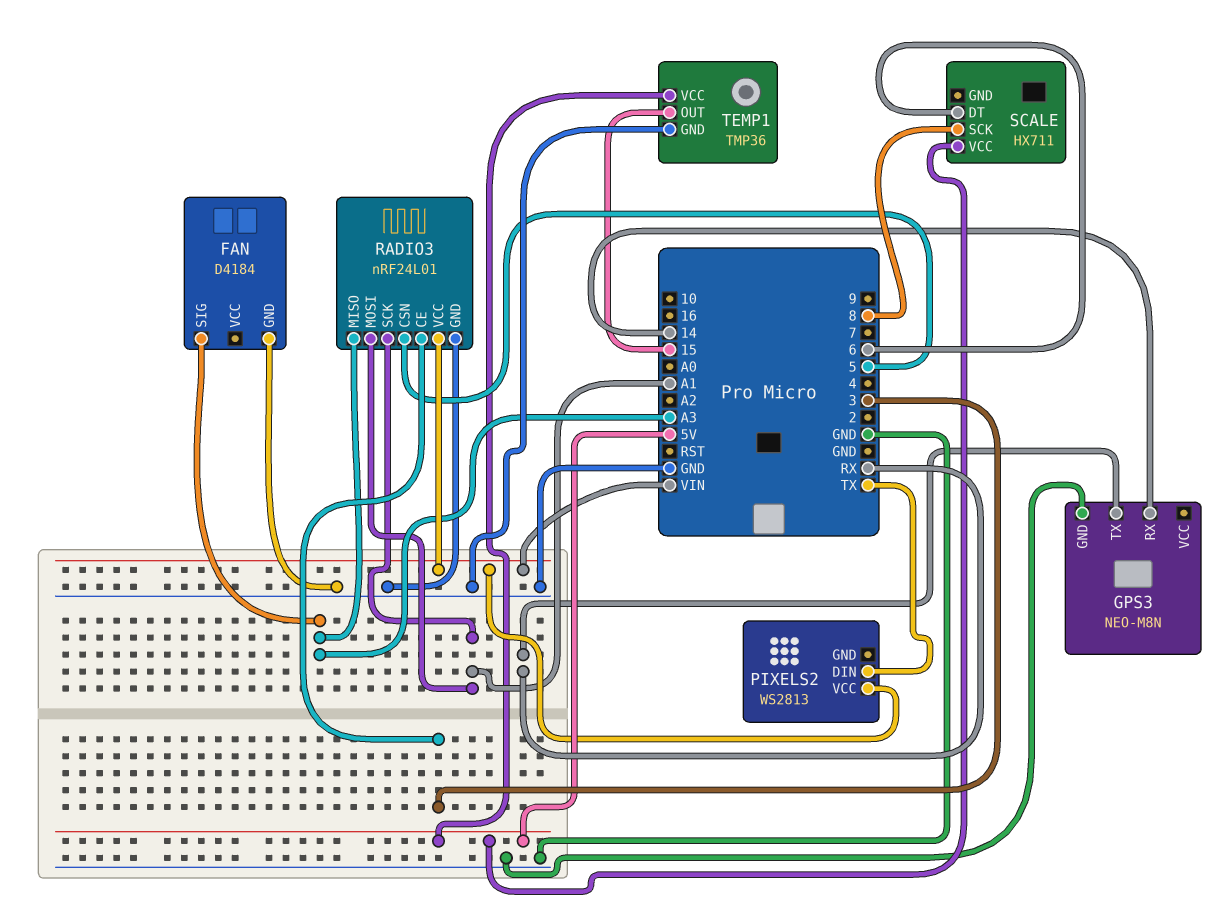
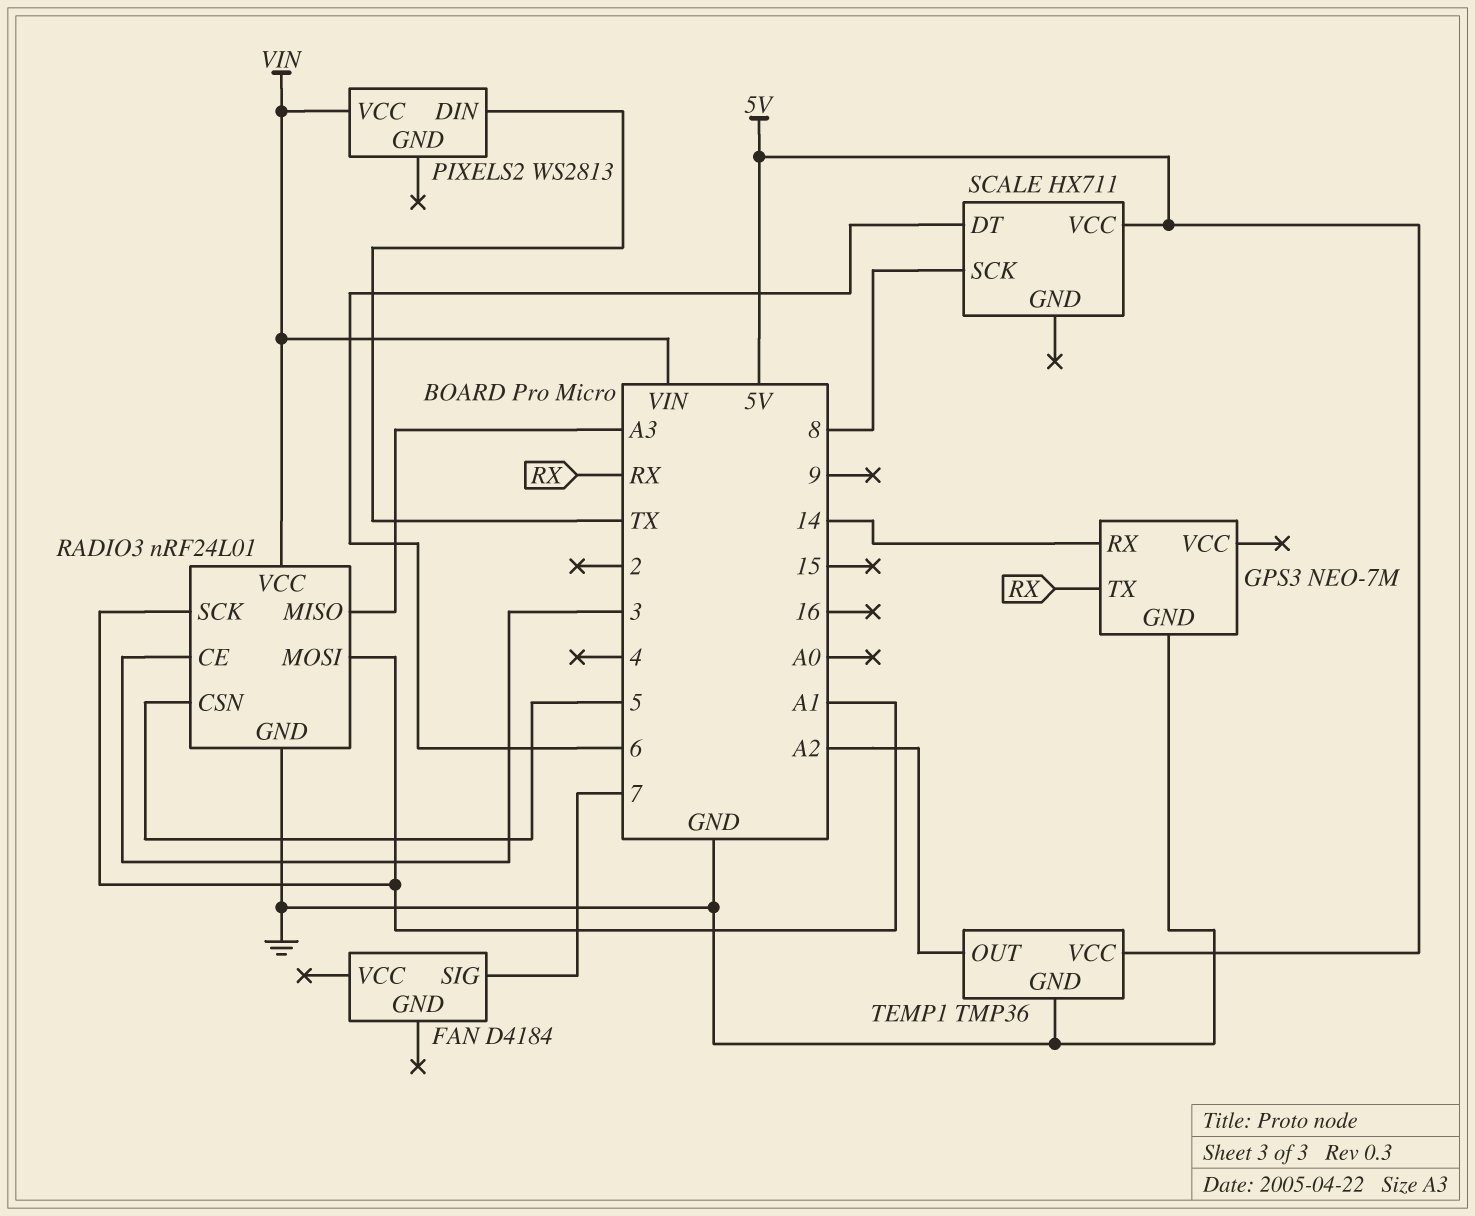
FAN pin GND: GND -> none
FAN pin SIG: A3 -> 7
GPS3: NEO-M8N -> NEO-7M
TEMP1 pin OUT: 15 -> A2

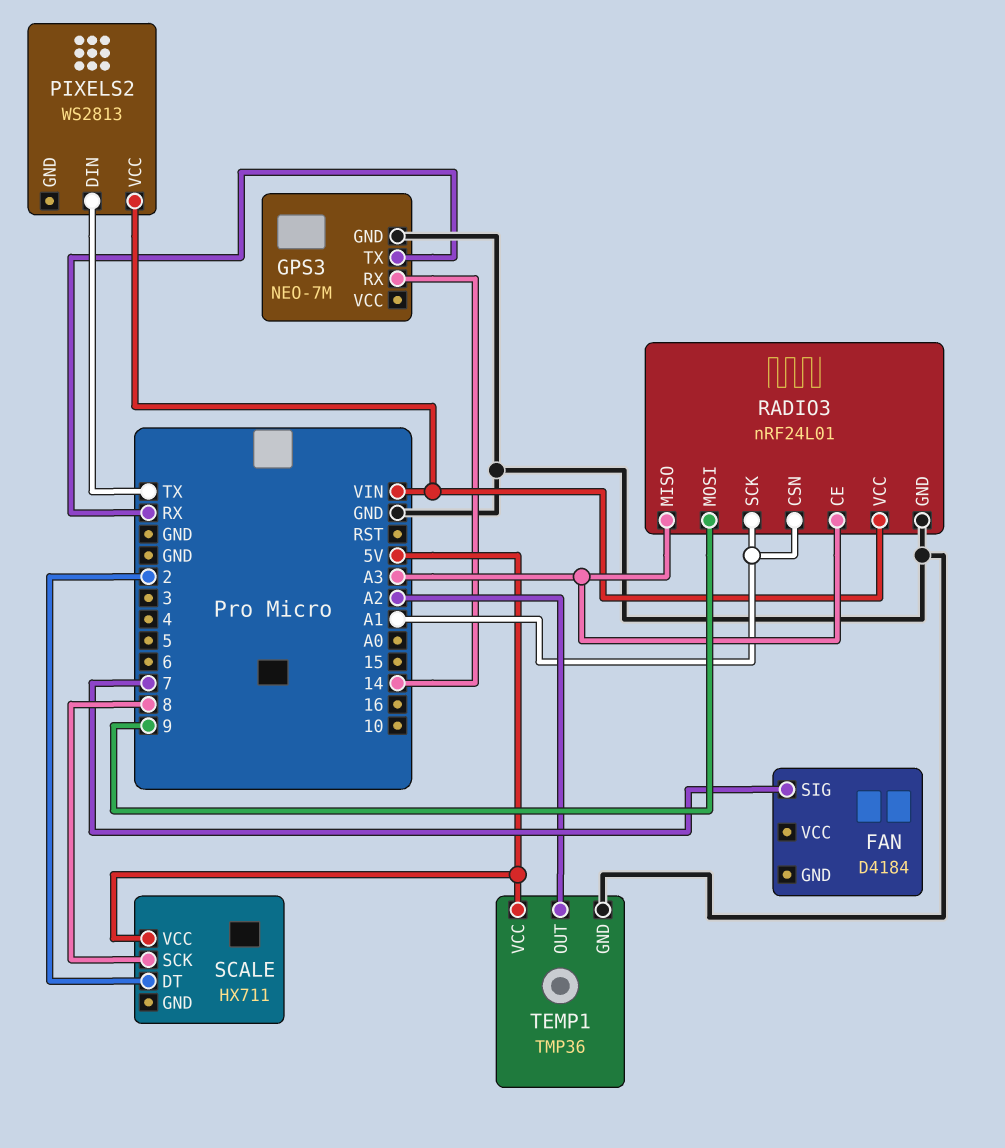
RADIO3 pin CE: 3 -> A3
RADIO3 pin CSN: 5 -> A1
RADIO3 pin MOSI: A1 -> 9
SCALE pin DT: 6 -> 2

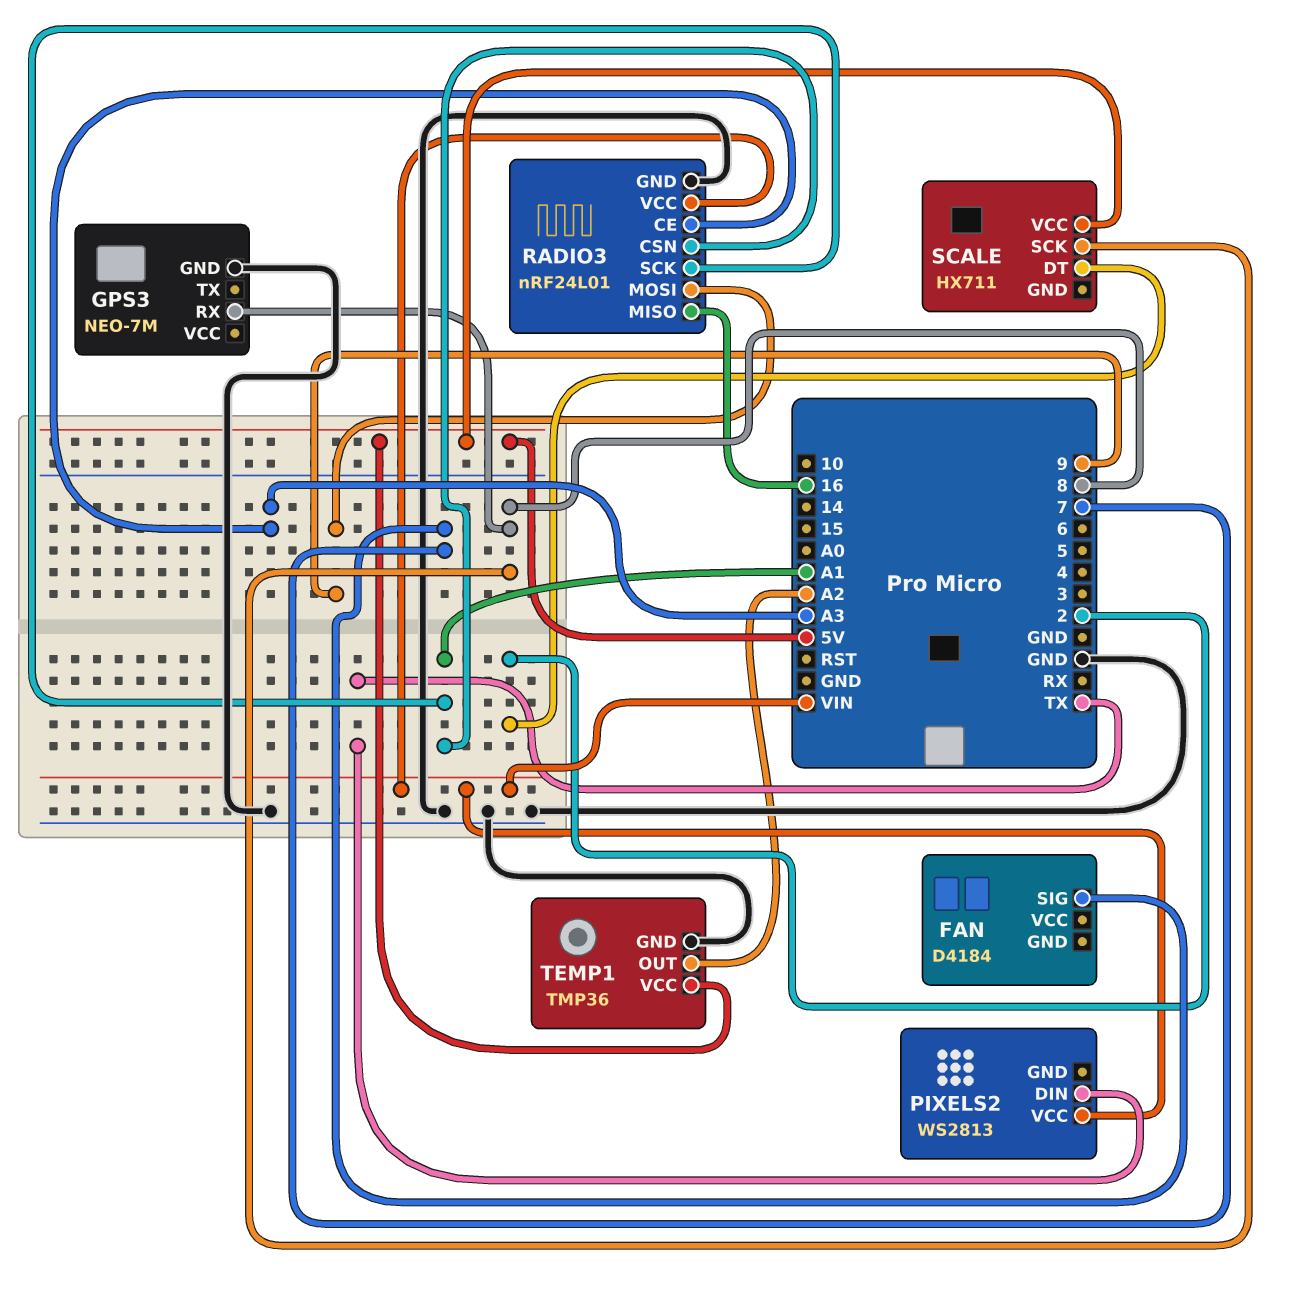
GPS3 pin RX: 14 -> 8
GPS3 pin TX: RX -> none
RADIO3 pin MISO: A3 -> 16

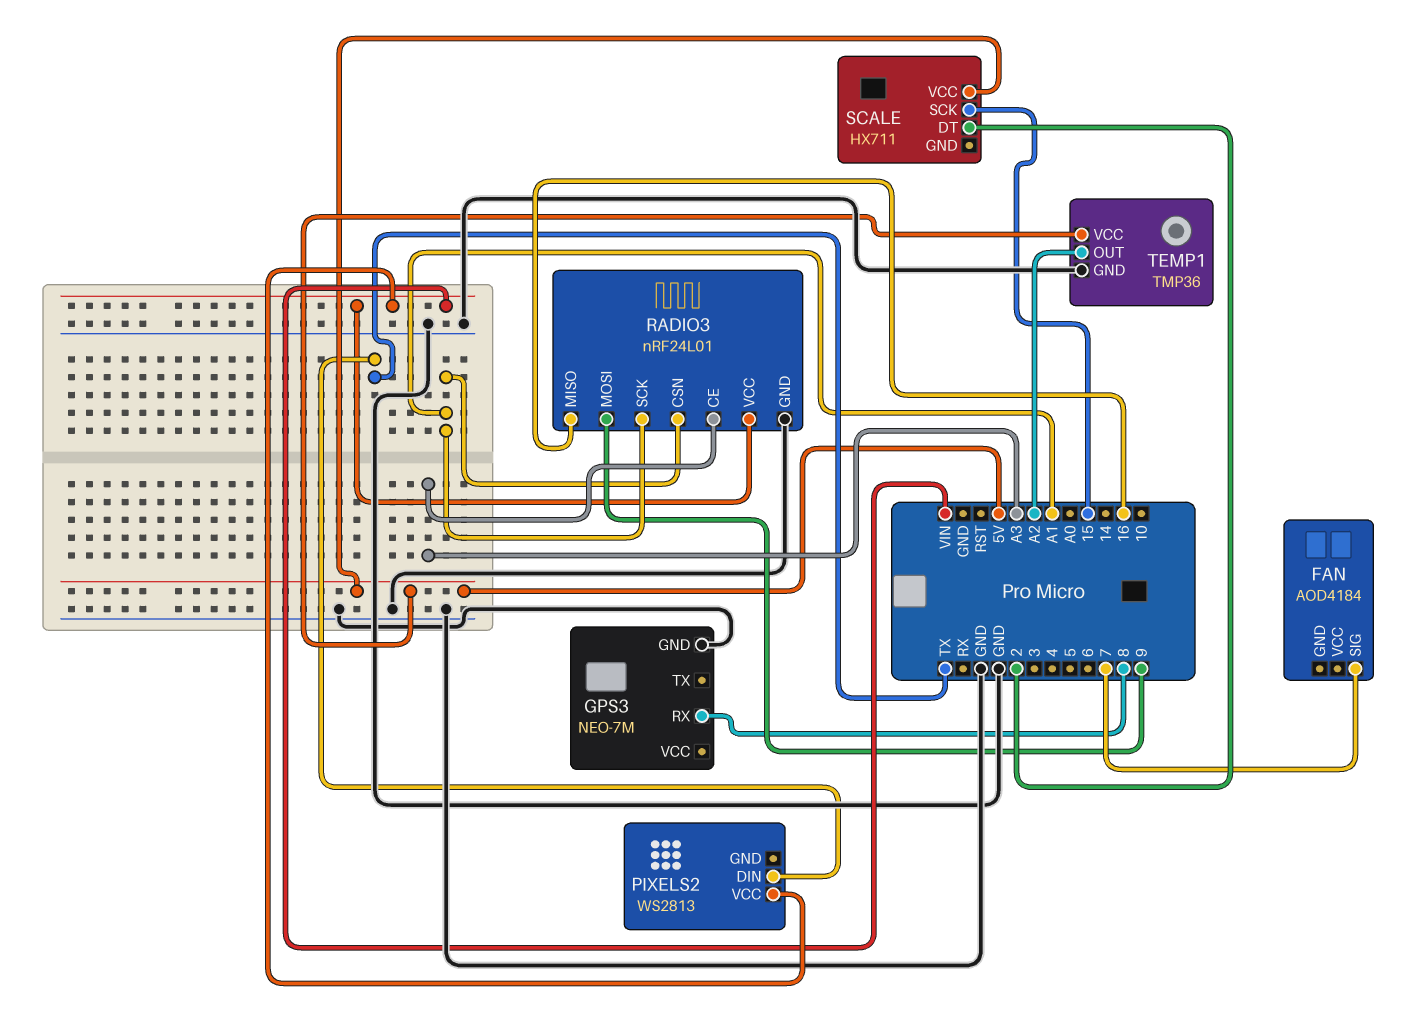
FAN: D4184 -> AOD4184
SCALE pin SCK: 8 -> 15

